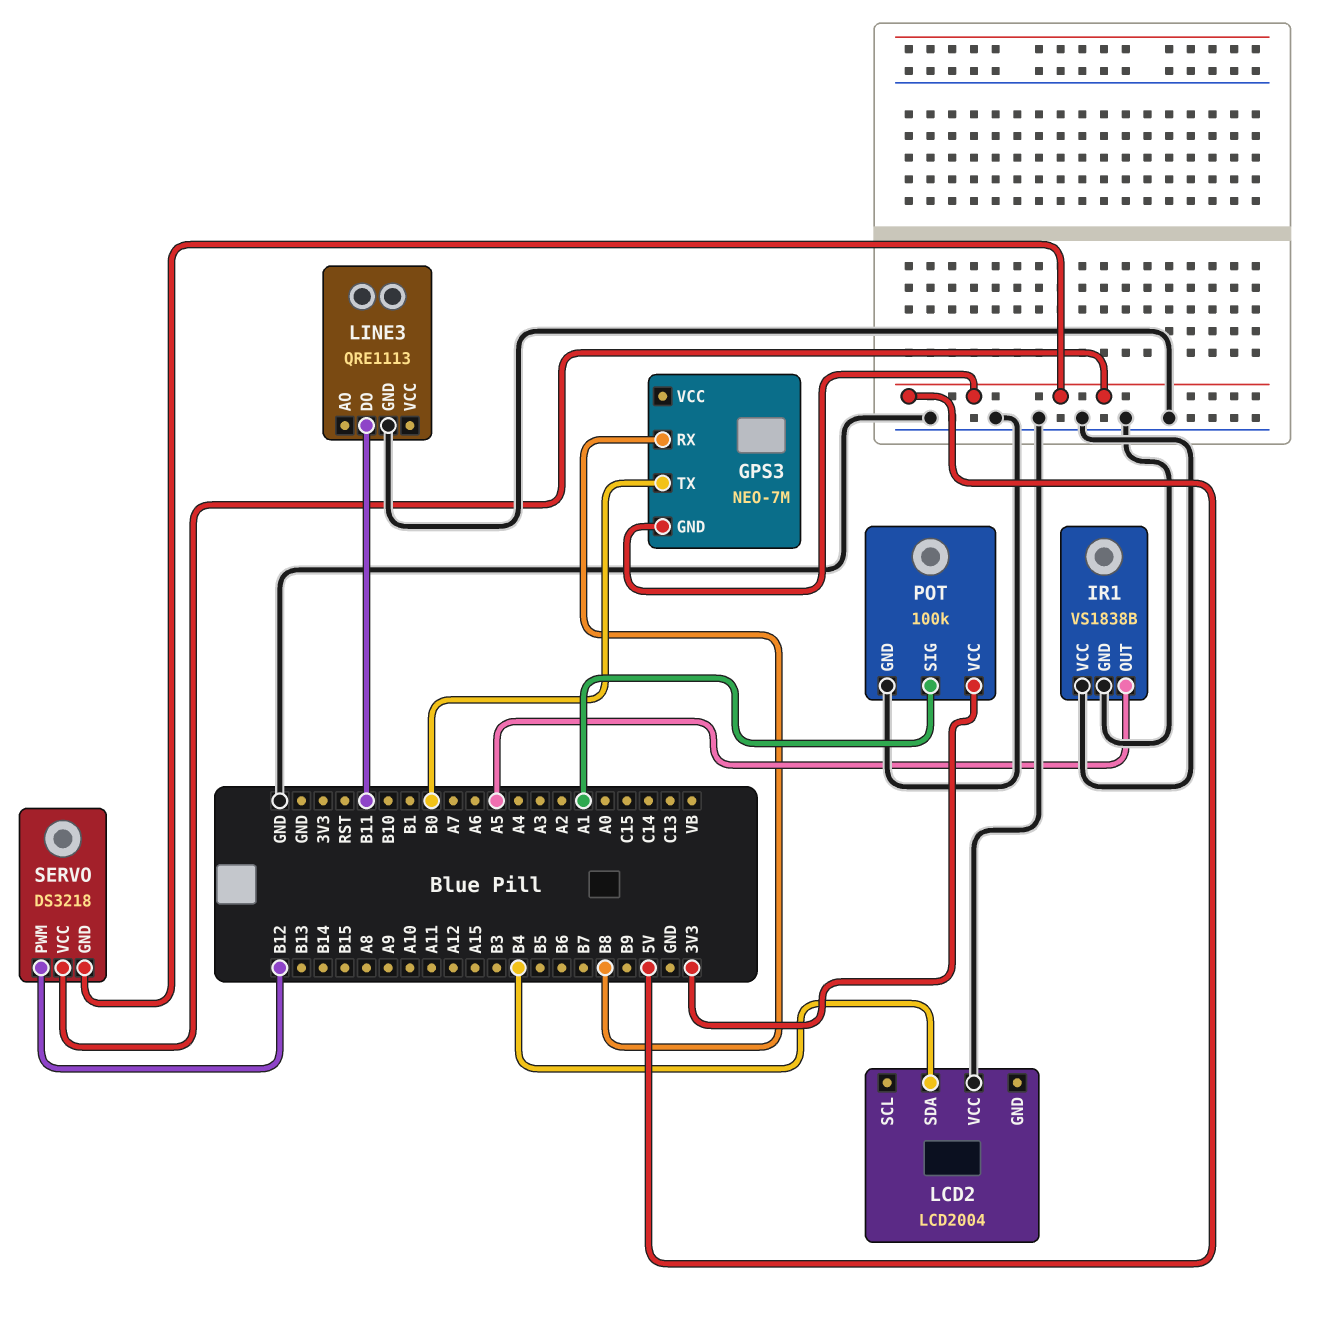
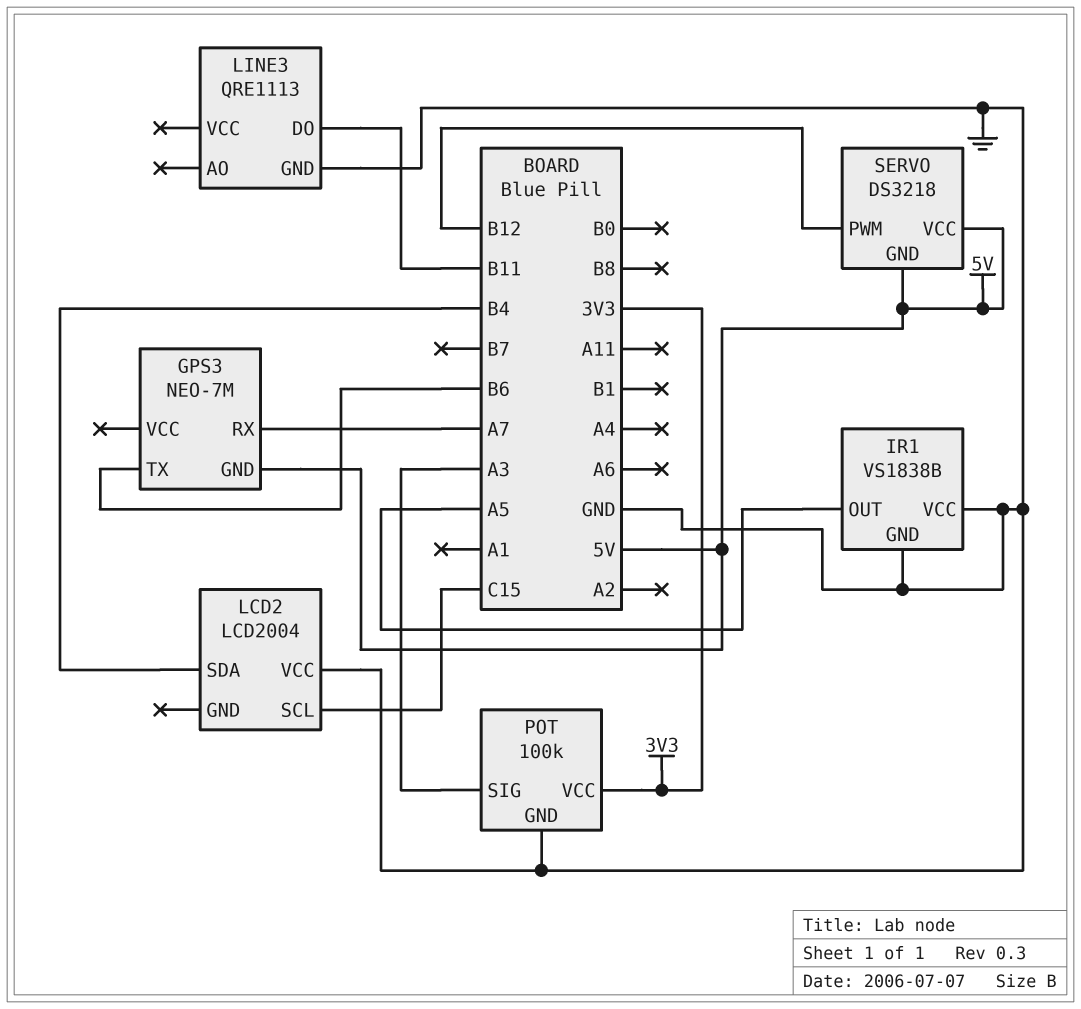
GPS3 pin RX: B8 -> A7
GPS3 pin TX: B0 -> B6
LCD2 pin SCL: none -> C15
POT pin SIG: A1 -> A3

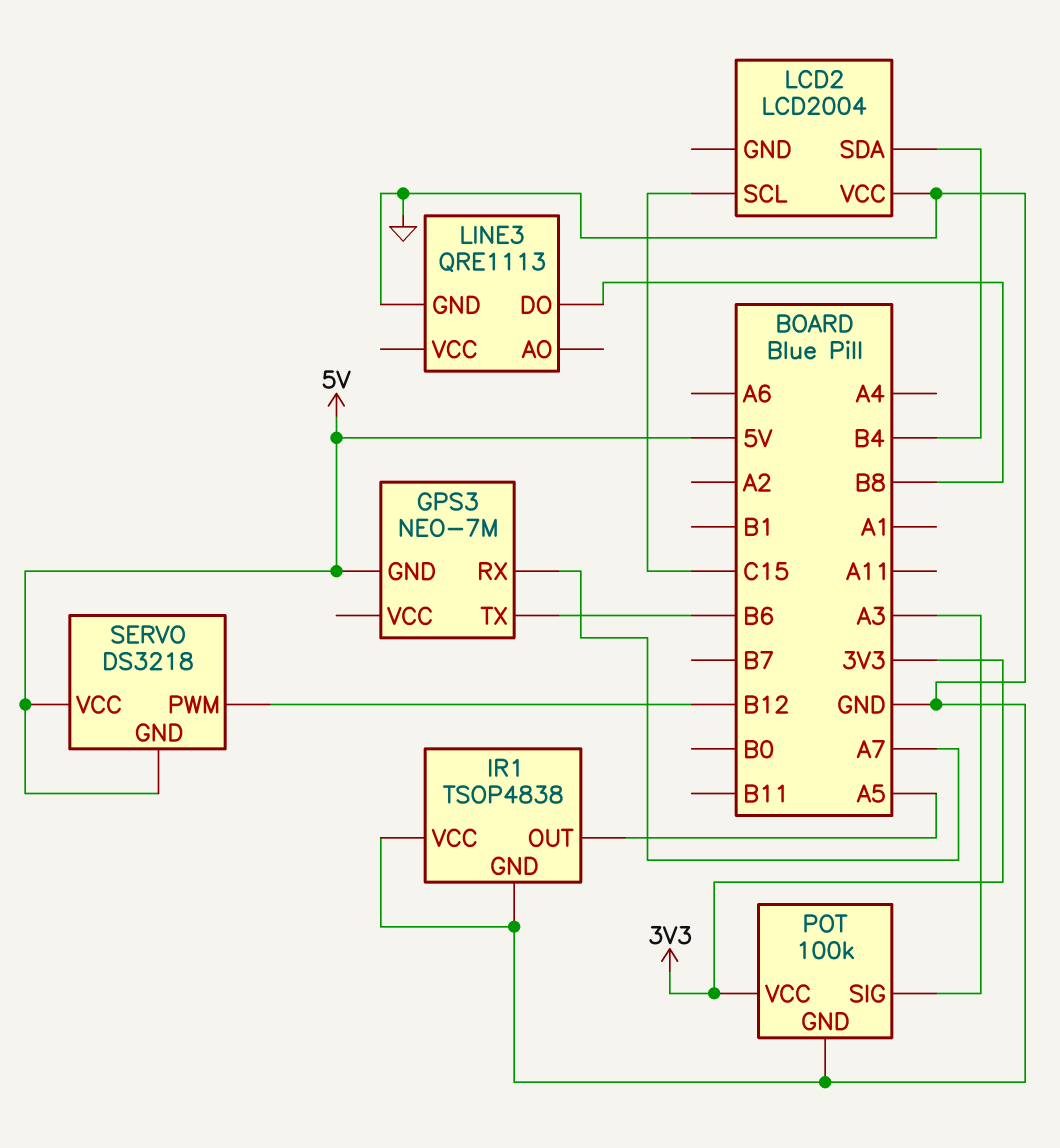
IR1: VS1838B -> TSOP4838
LINE3 pin DO: B11 -> B8

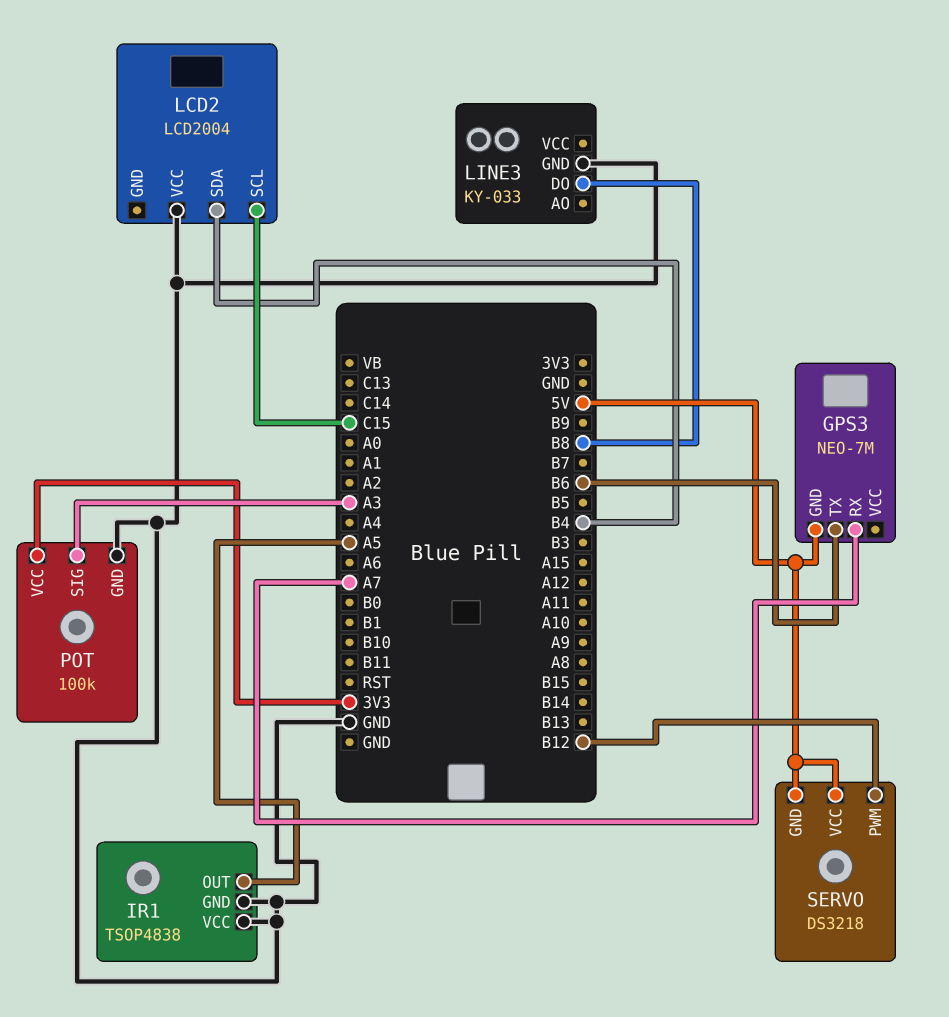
LINE3: QRE1113 -> KY-033

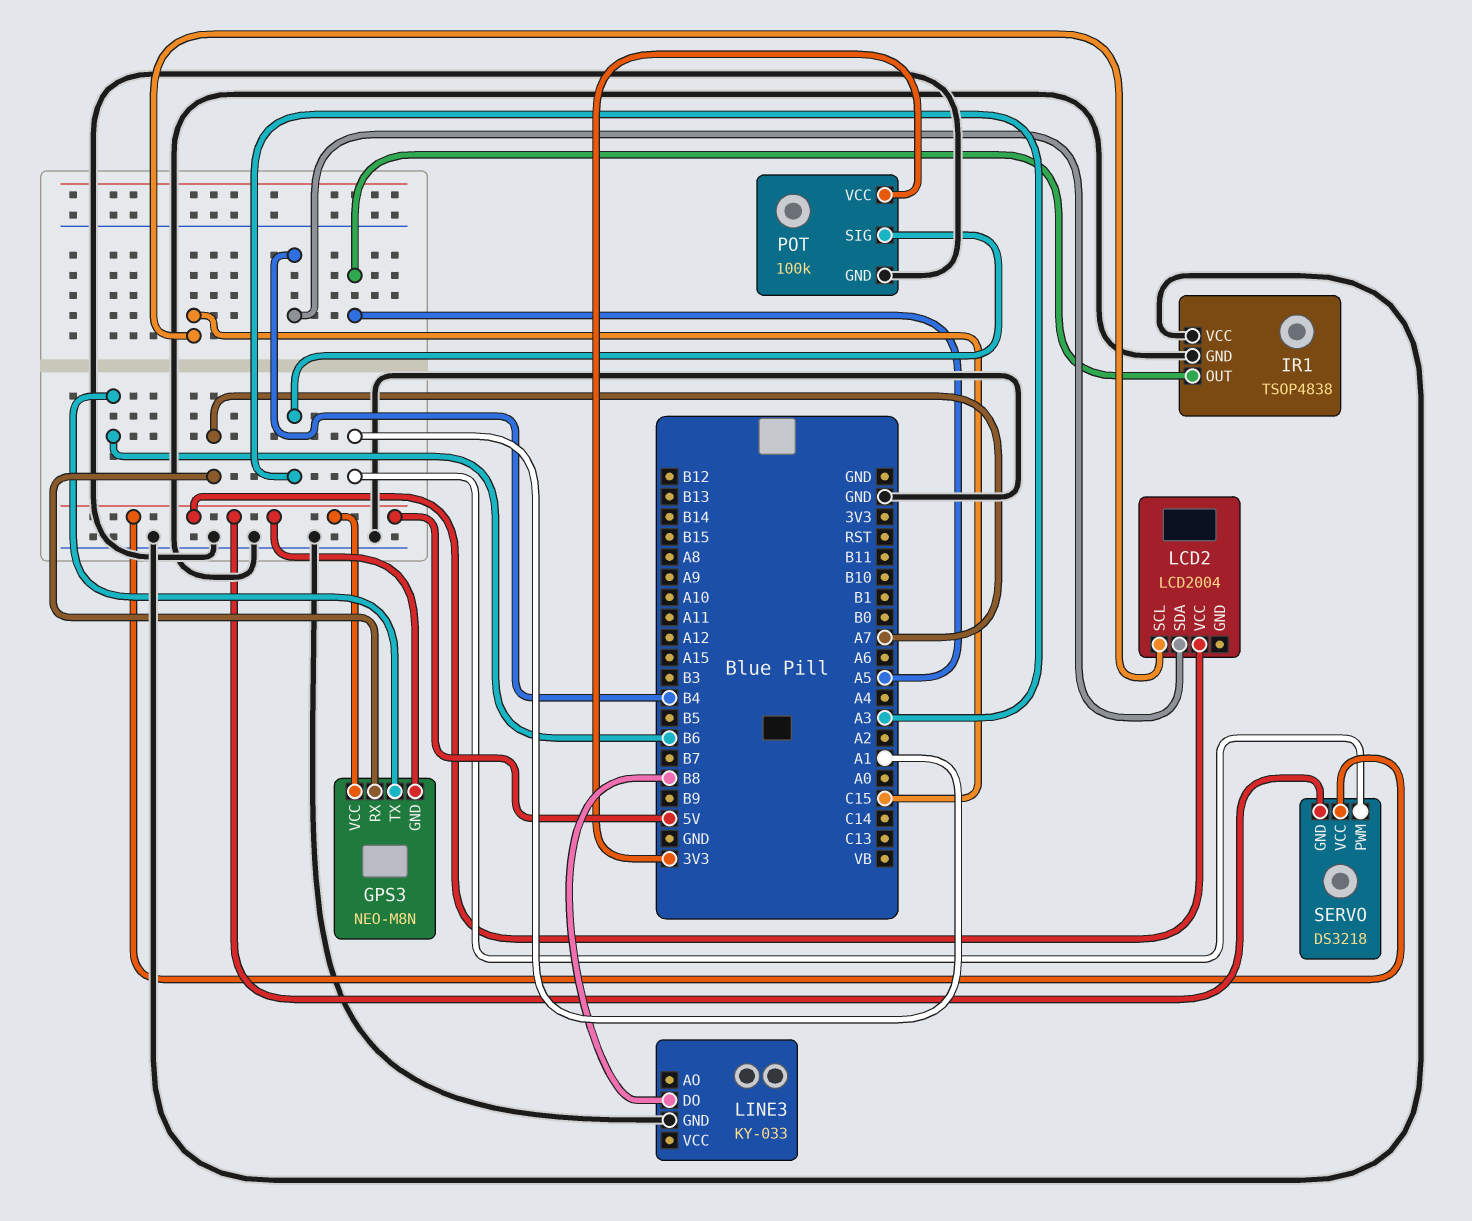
GPS3: NEO-7M -> NEO-M8N
GPS3 pin VCC: none -> 5V
LCD2 pin VCC: GND -> 5V
SERVO pin PWM: B12 -> A1

